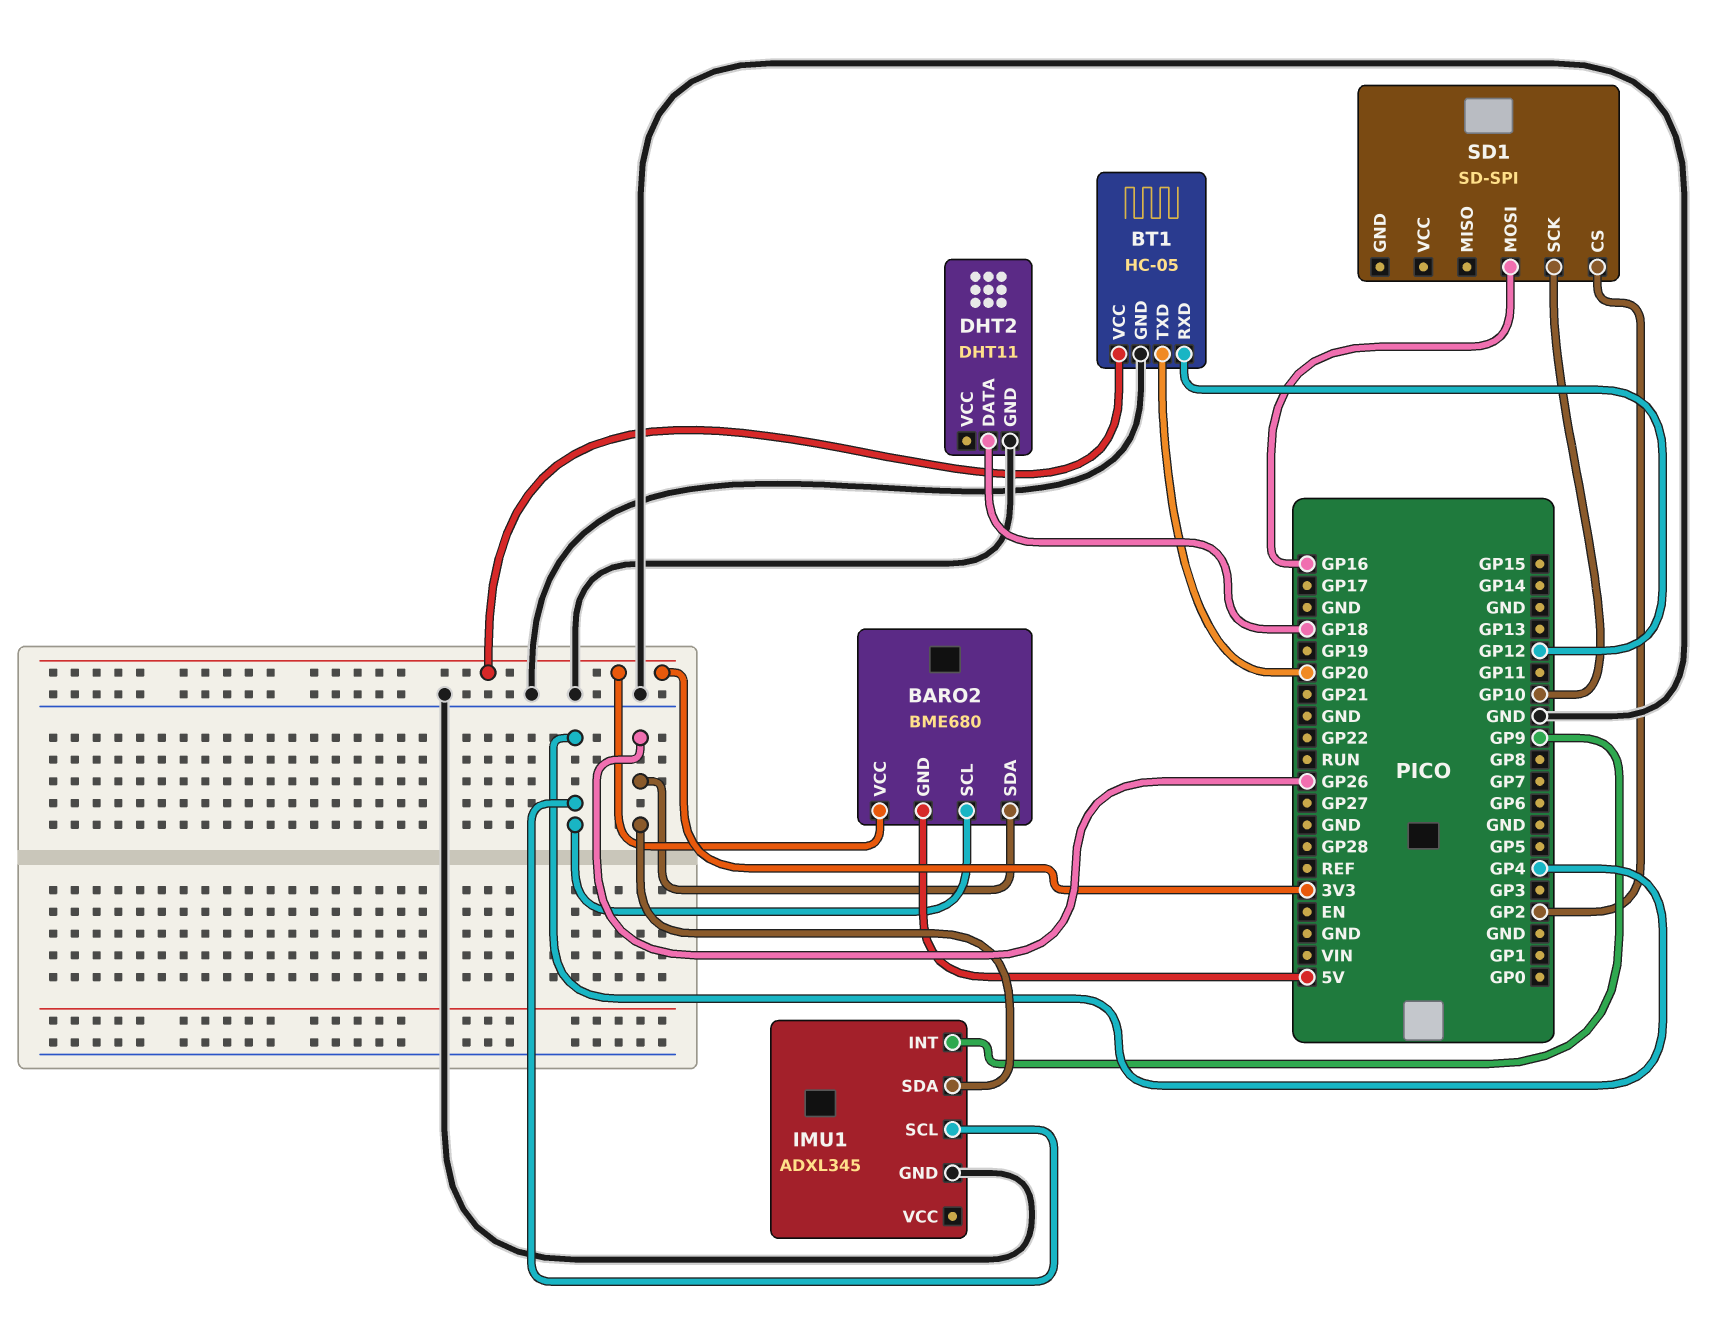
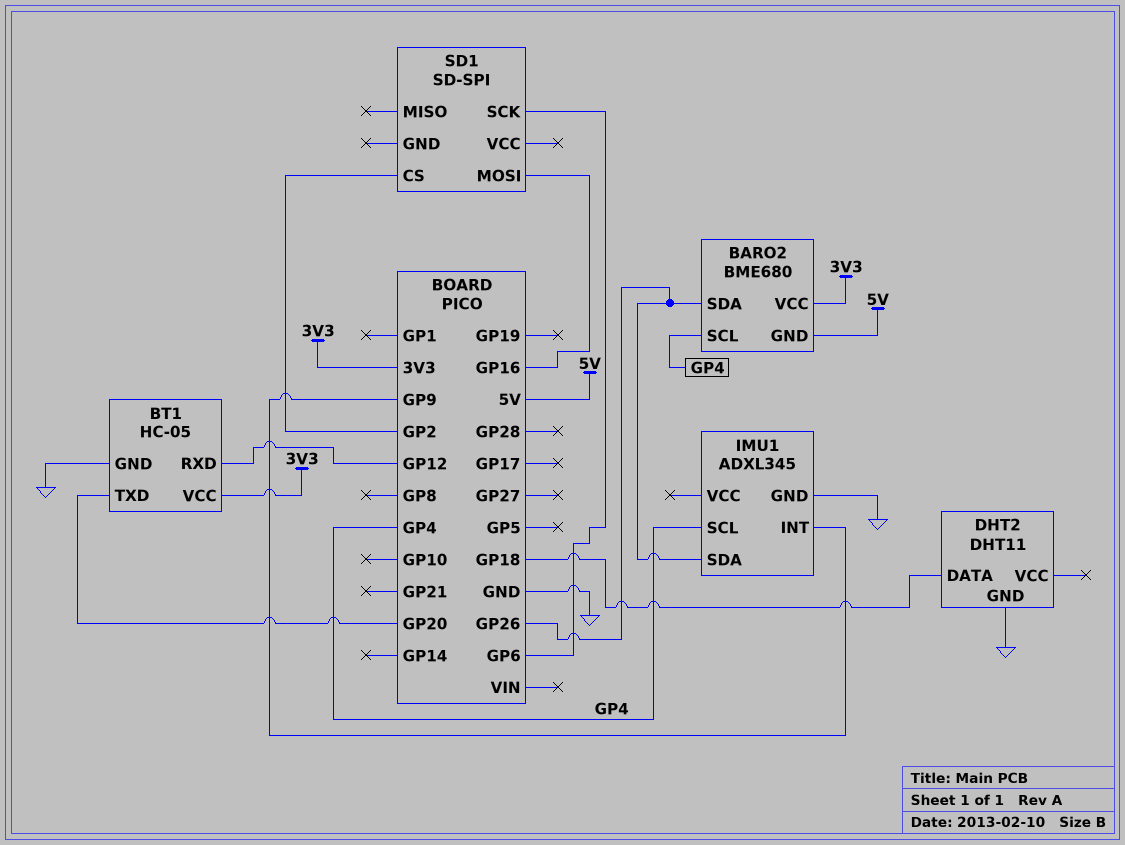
SD1 pin SCK: GP10 -> GP6

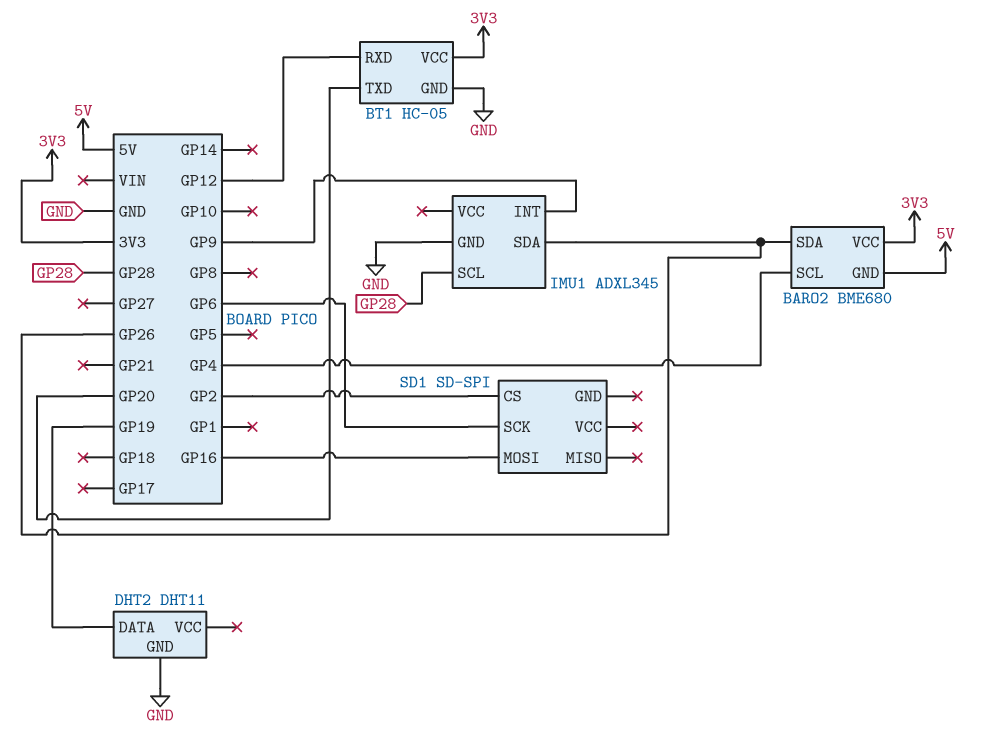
DHT2 pin DATA: GP18 -> GP19
IMU1 pin SCL: GP4 -> GP28

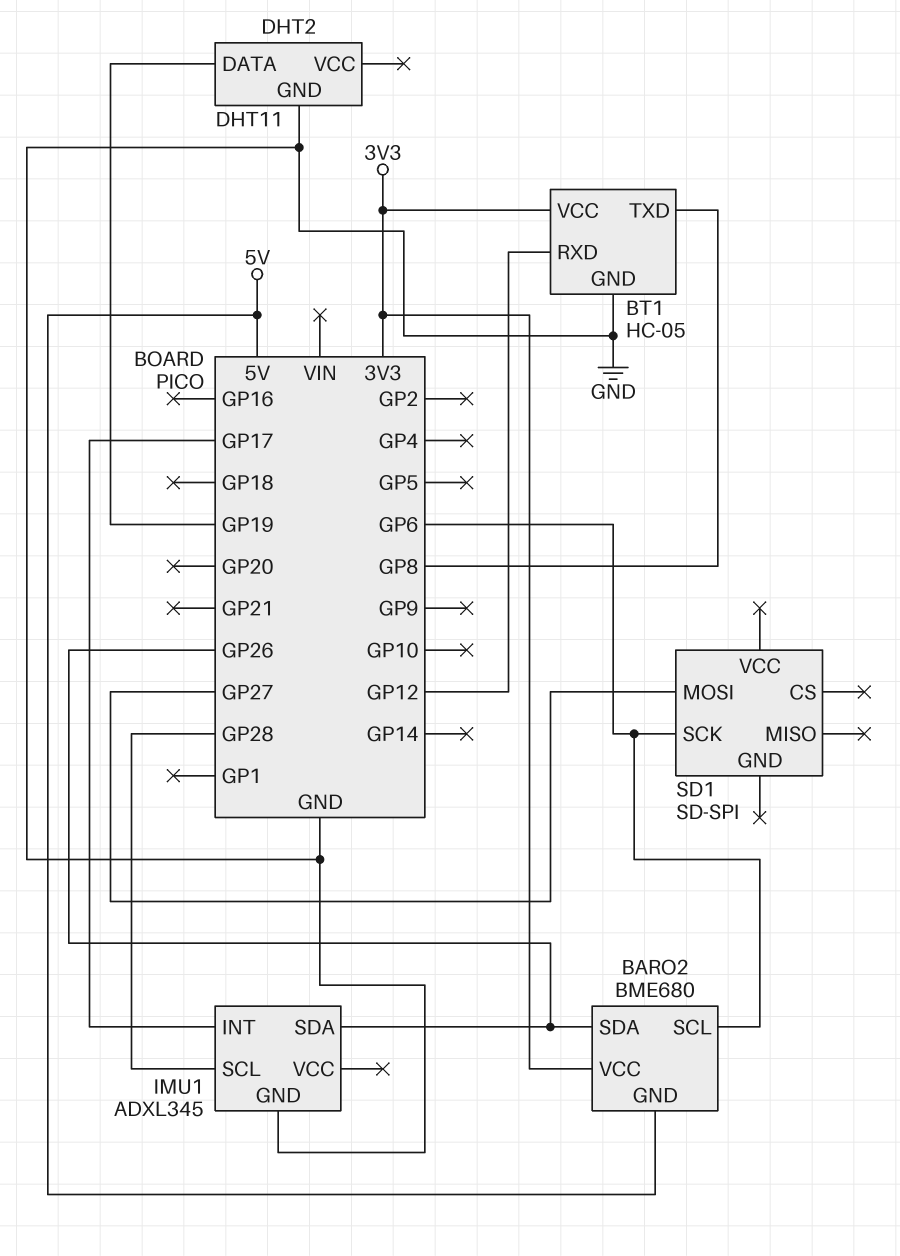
BARO2 pin SCL: GP4 -> GP6
BT1 pin TXD: GP20 -> GP8
IMU1 pin INT: GP9 -> GP17
SD1 pin CS: GP2 -> none
SD1 pin MOSI: GP16 -> GP27

